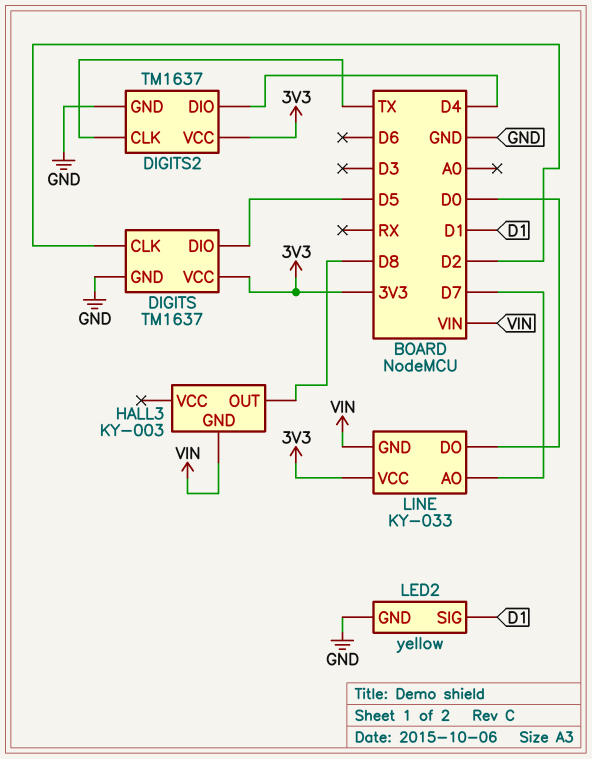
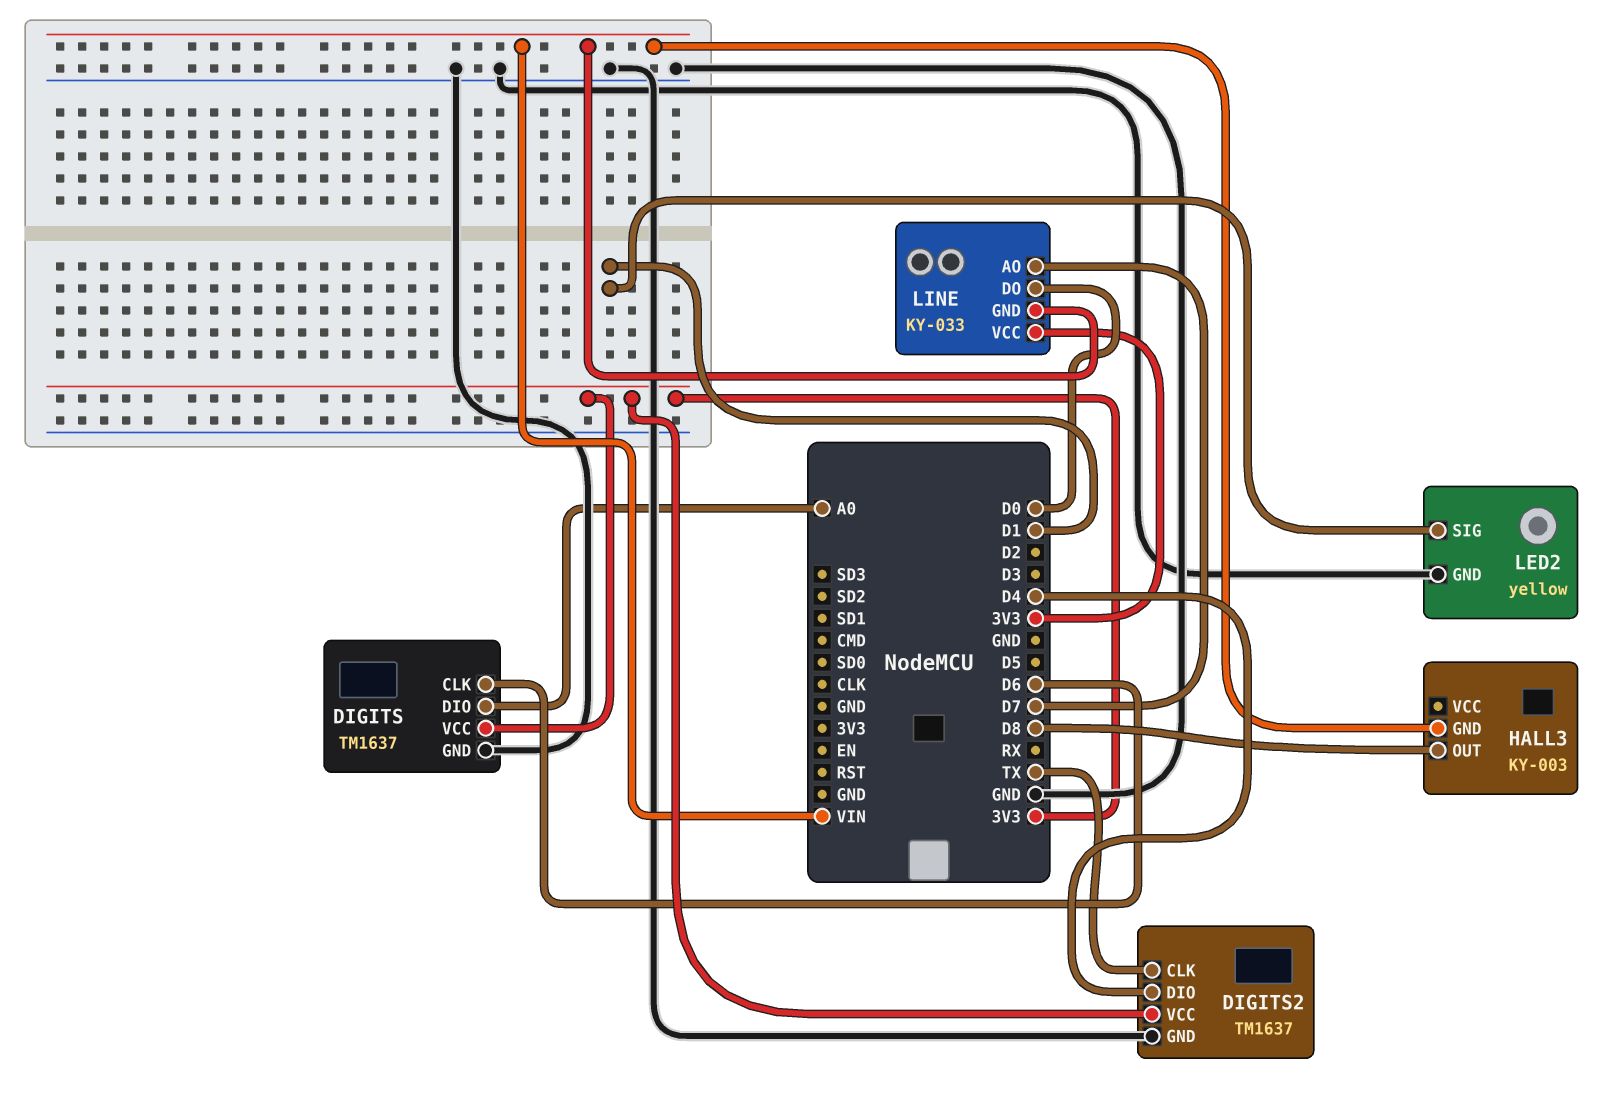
DIGITS pin CLK: D2 -> D6
DIGITS pin DIO: D5 -> A0

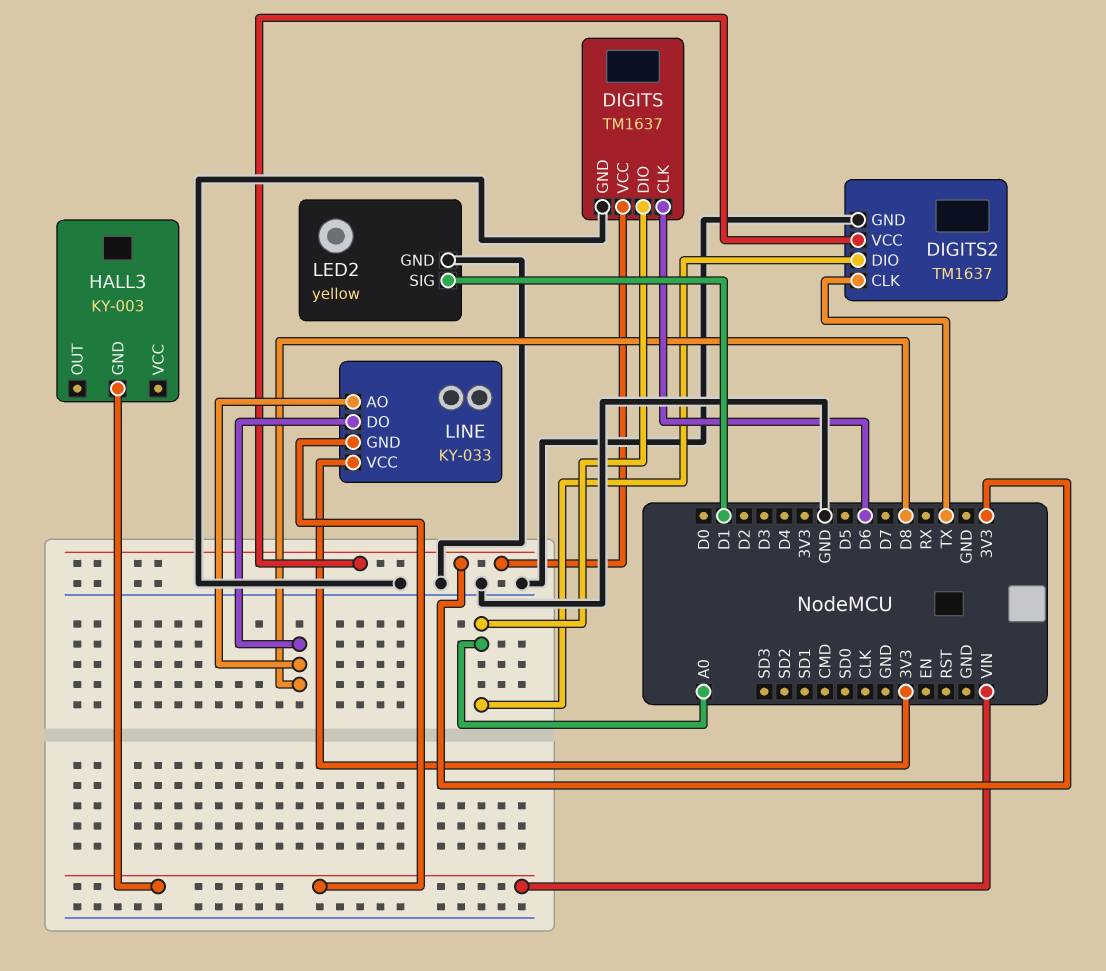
DIGITS2 pin DIO: D4 -> A0
HALL3 pin OUT: D8 -> none
LINE pin AO: D7 -> D8
LINE pin DO: D0 -> D8

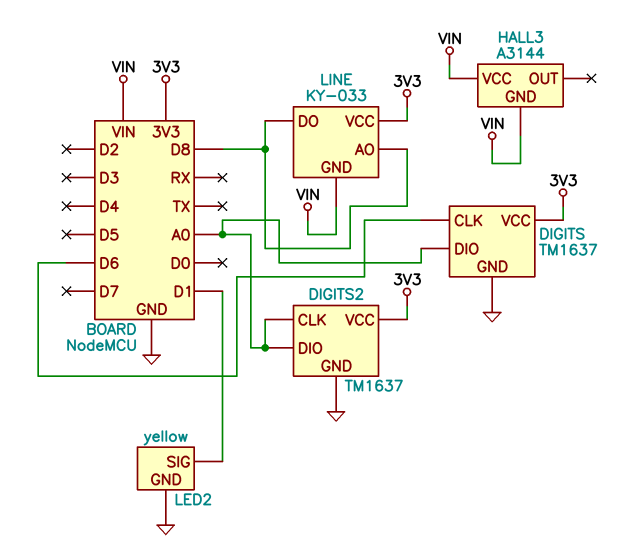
DIGITS2 pin CLK: TX -> A0
HALL3: KY-003 -> A3144
HALL3 pin VCC: none -> VIN

